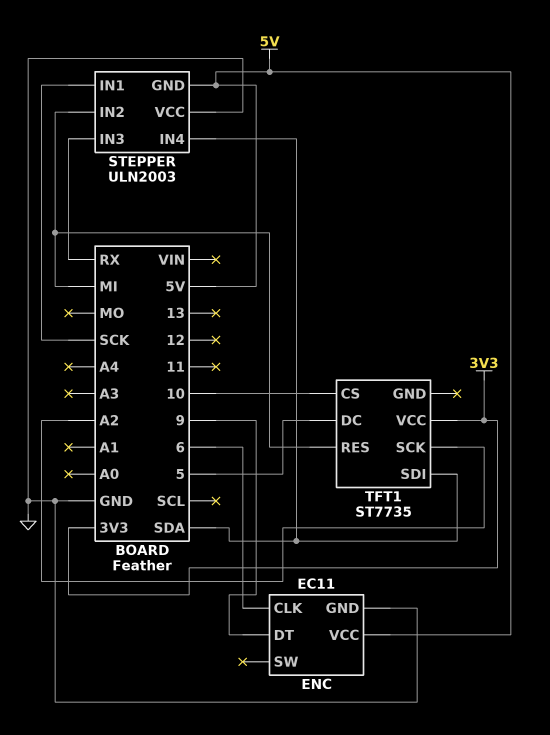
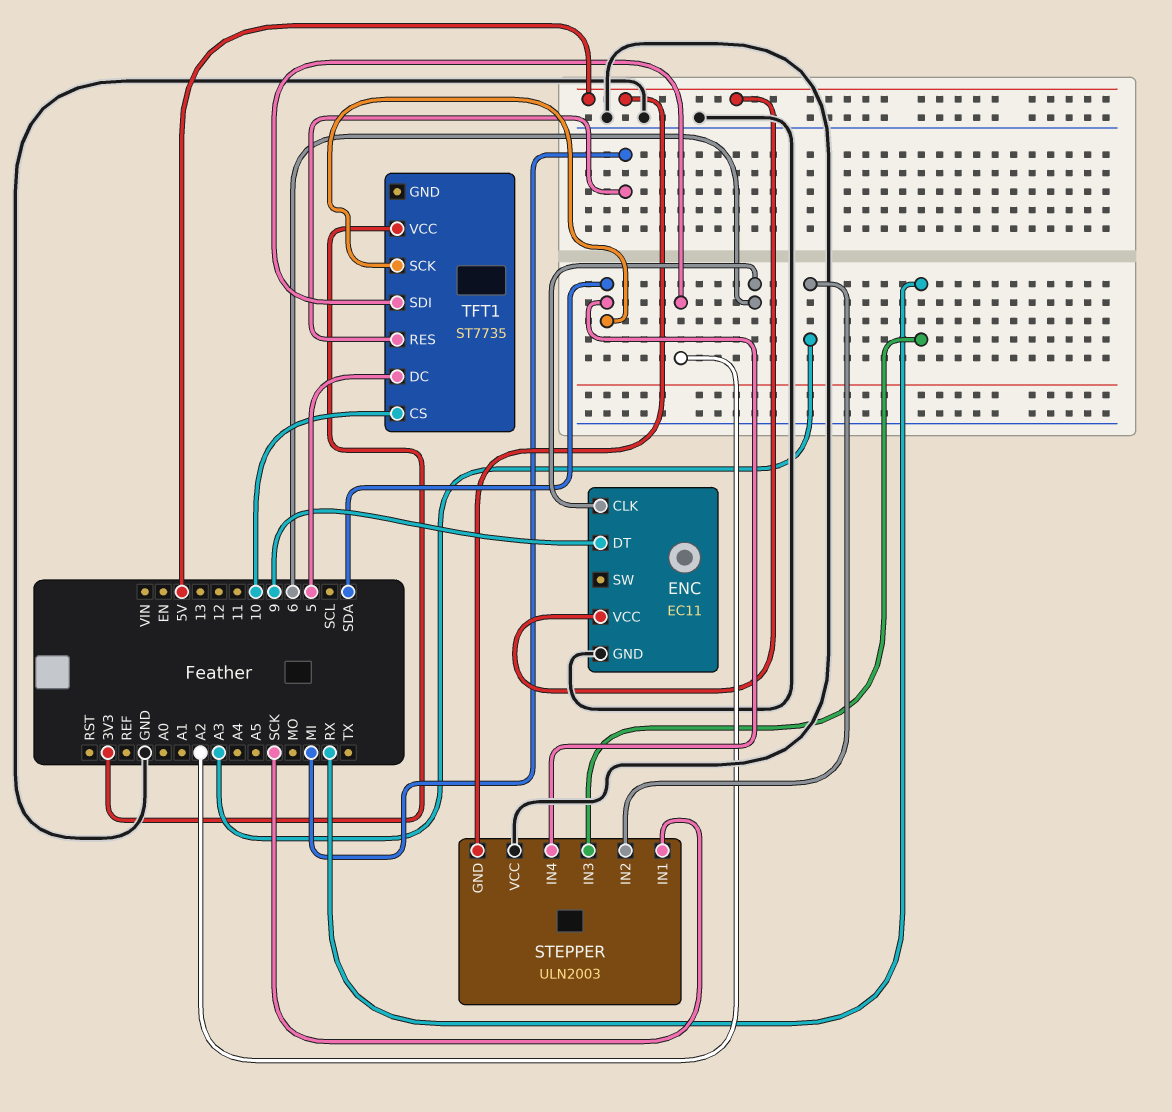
STEPPER pin IN2: MI -> A3
TFT1 pin SCK: A2 -> SDA
TFT1 pin SDI: SDA -> A2

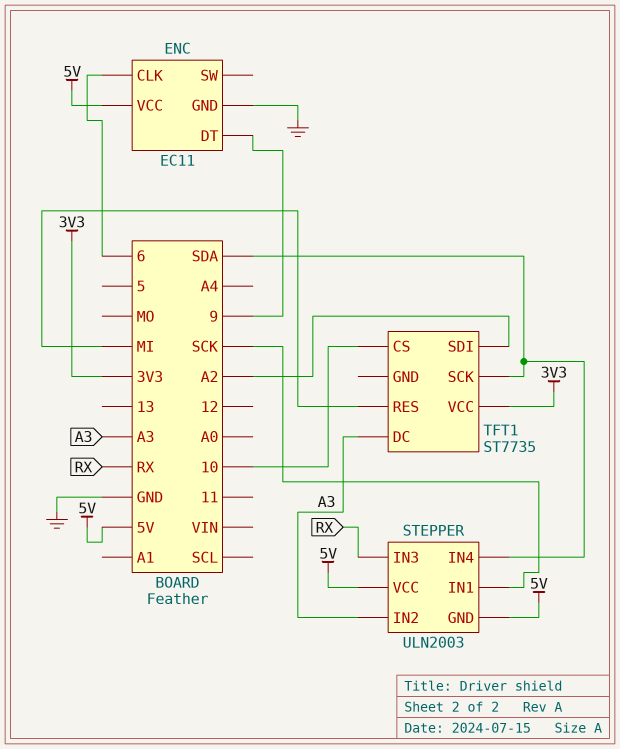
STEPPER pin VCC: GND -> 5V
TFT1 pin DC: 5 -> A3

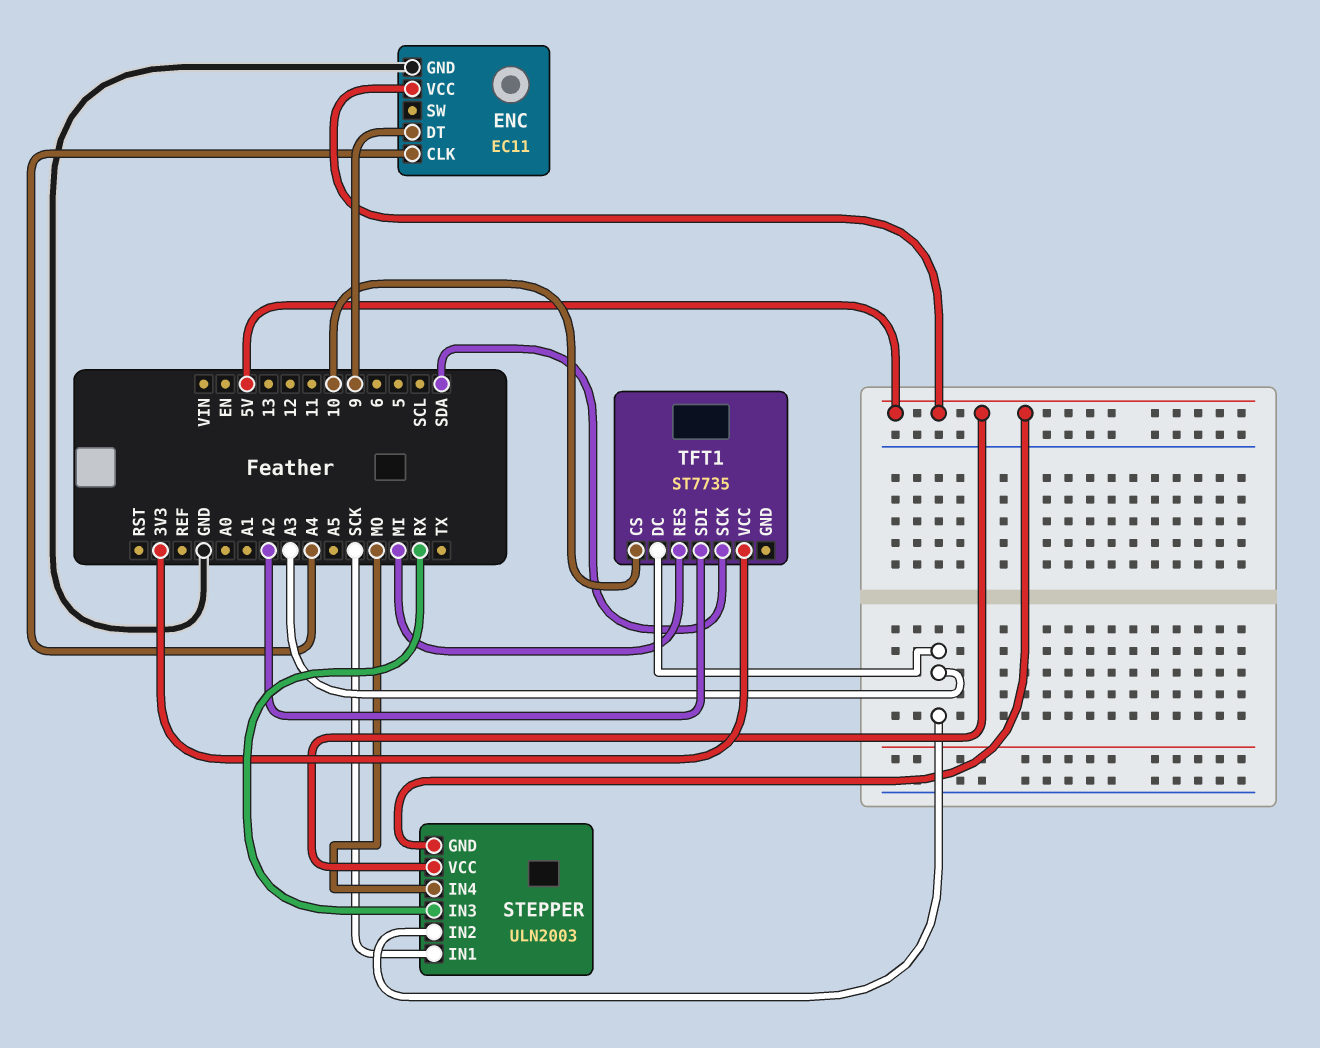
ENC pin CLK: 6 -> A4
STEPPER pin IN4: SDA -> MO

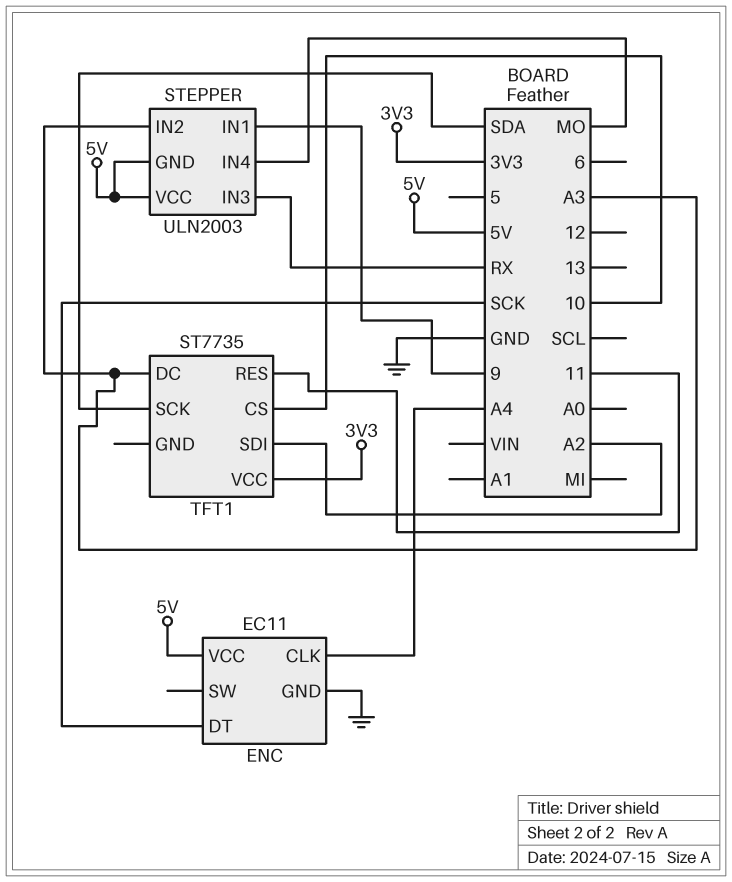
ENC pin DT: 9 -> SCK
STEPPER pin IN1: SCK -> 9
TFT1 pin RES: MI -> 11

